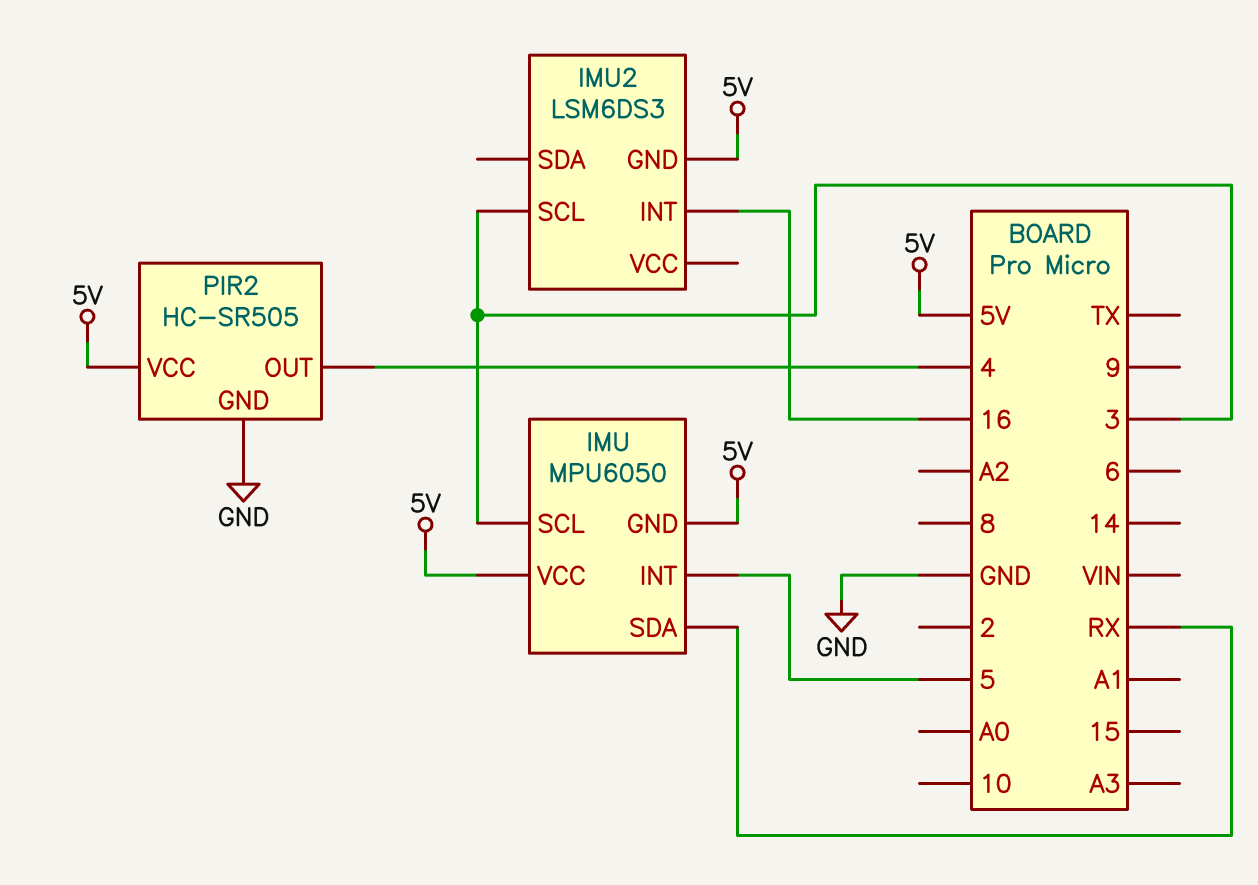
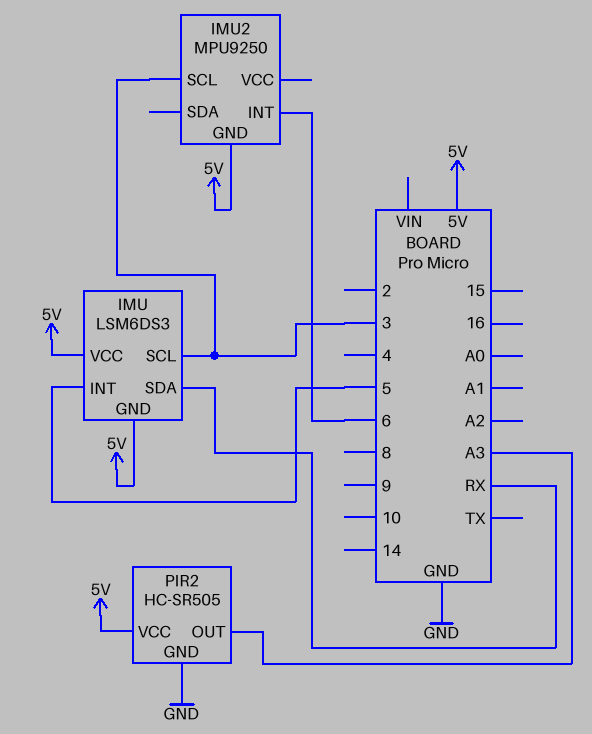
IMU: MPU6050 -> LSM6DS3
IMU2: LSM6DS3 -> MPU9250
IMU2 pin INT: 16 -> 6
PIR2 pin OUT: 4 -> A3

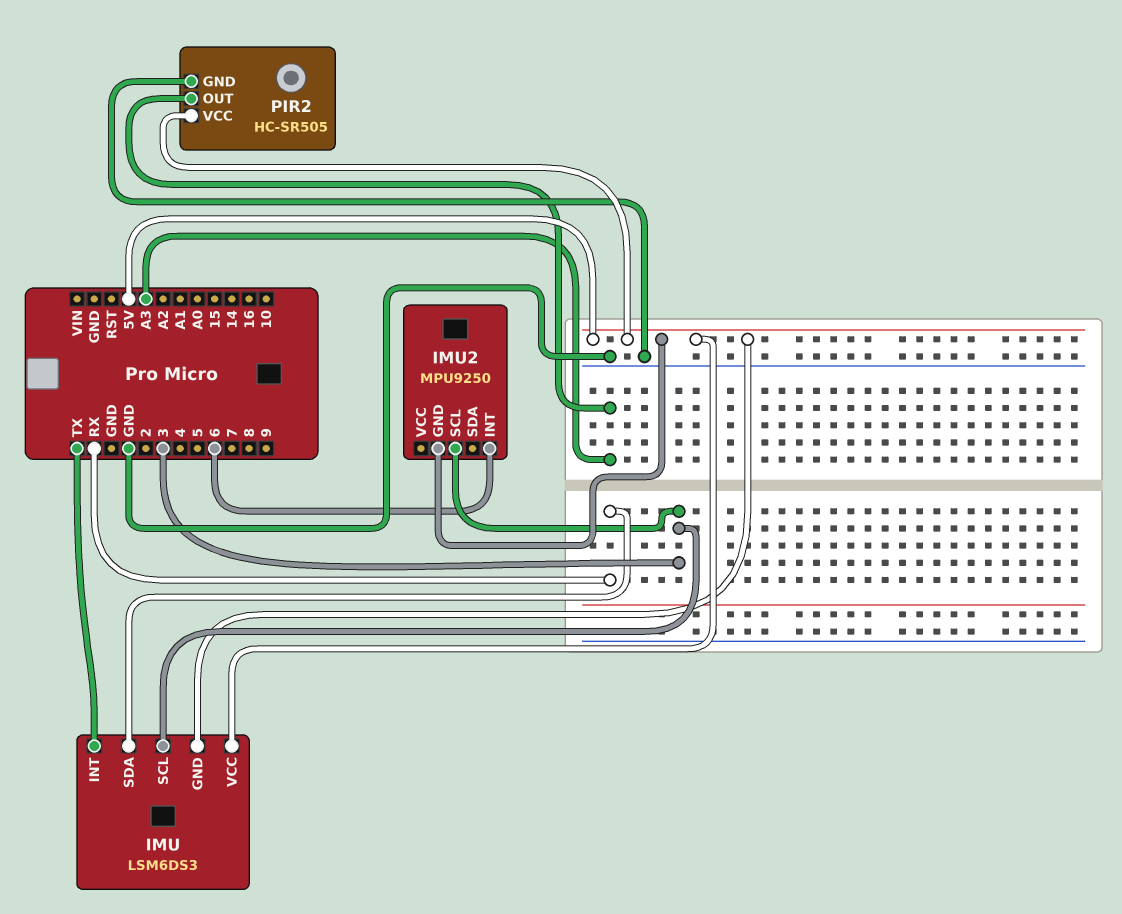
IMU pin INT: 5 -> TX

